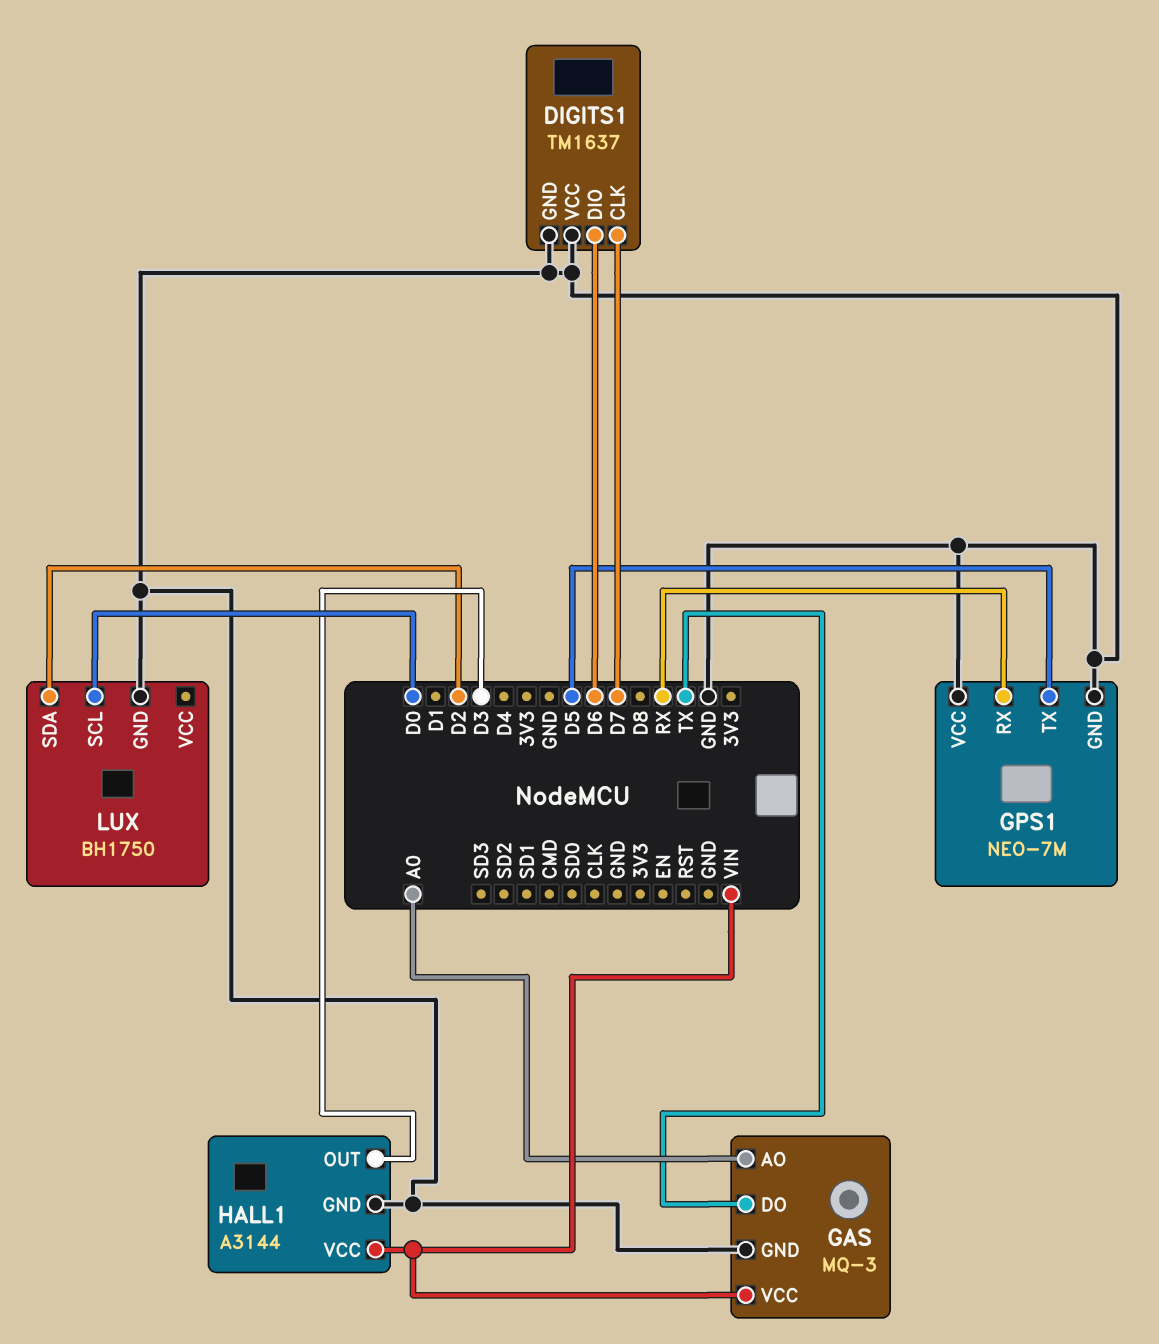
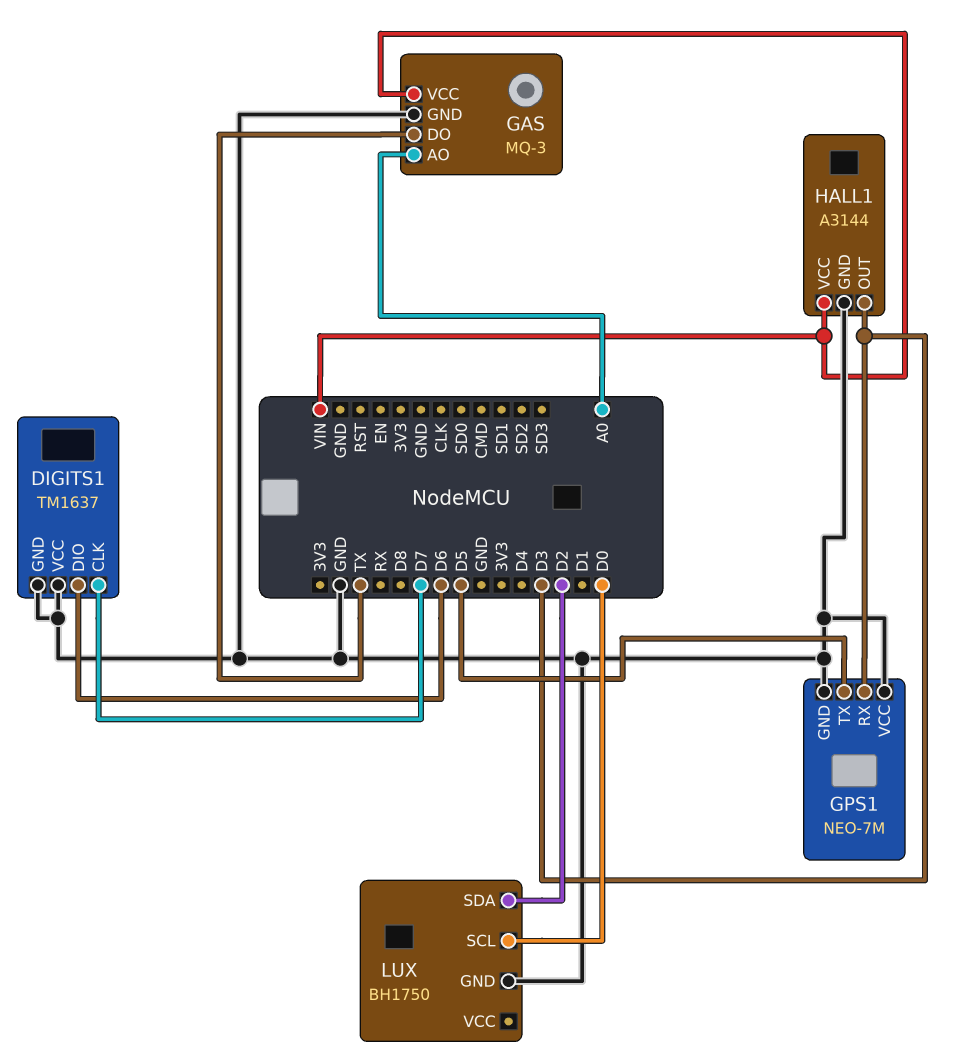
GPS1 pin RX: RX -> D3

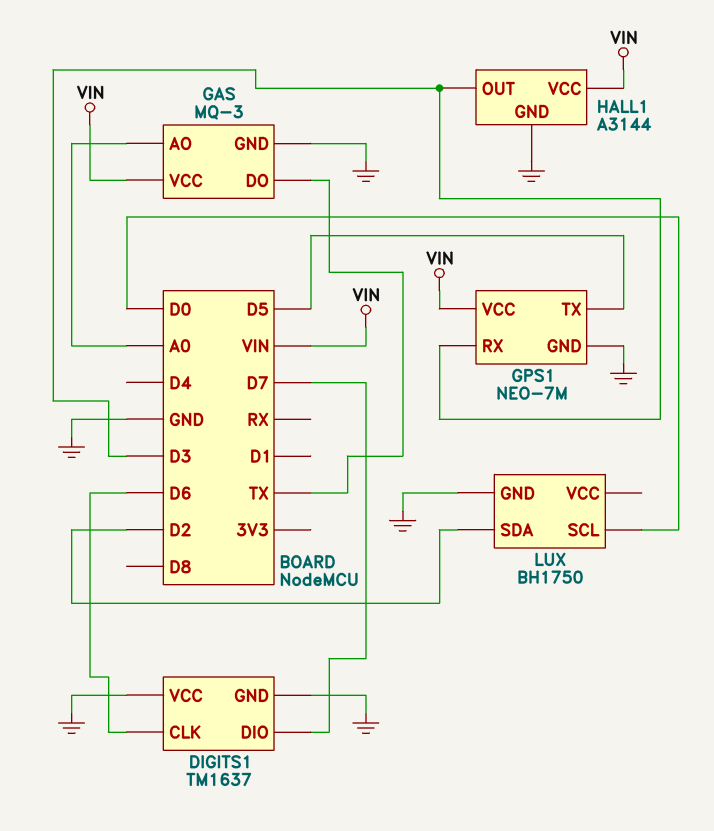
DIGITS1 pin CLK: D7 -> D6
DIGITS1 pin DIO: D6 -> D7
GPS1 pin VCC: GND -> VIN

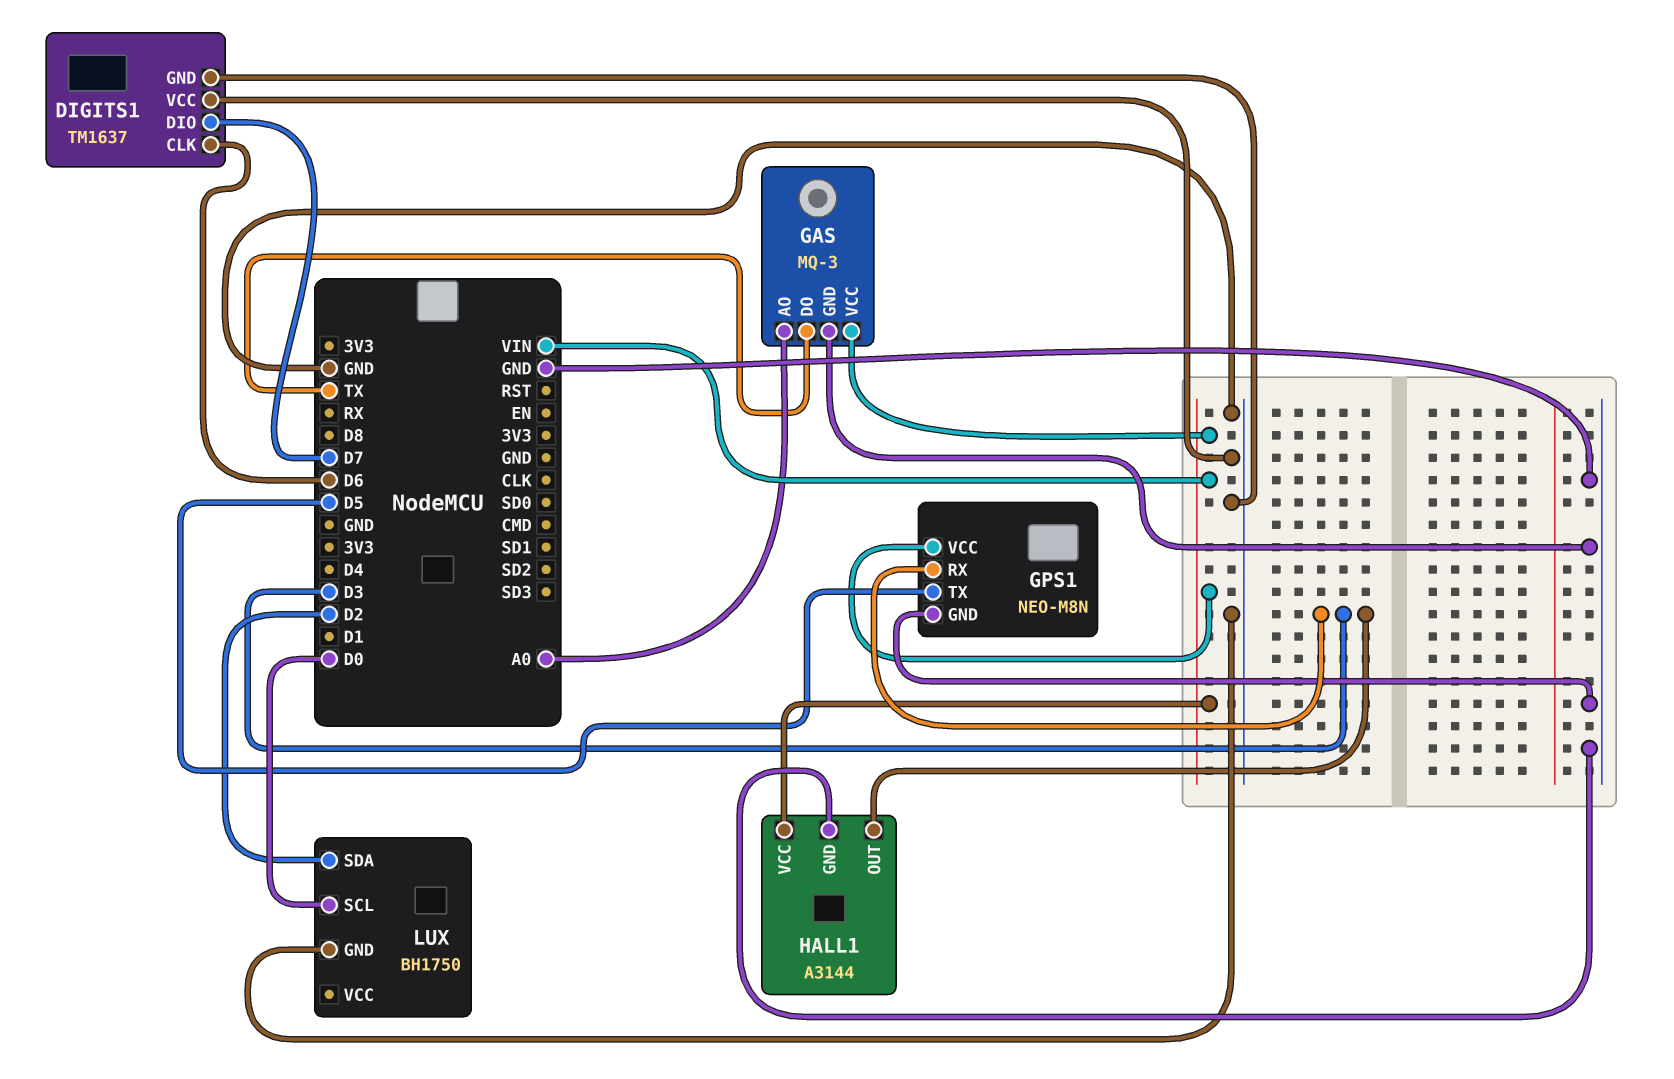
GPS1: NEO-7M -> NEO-M8N

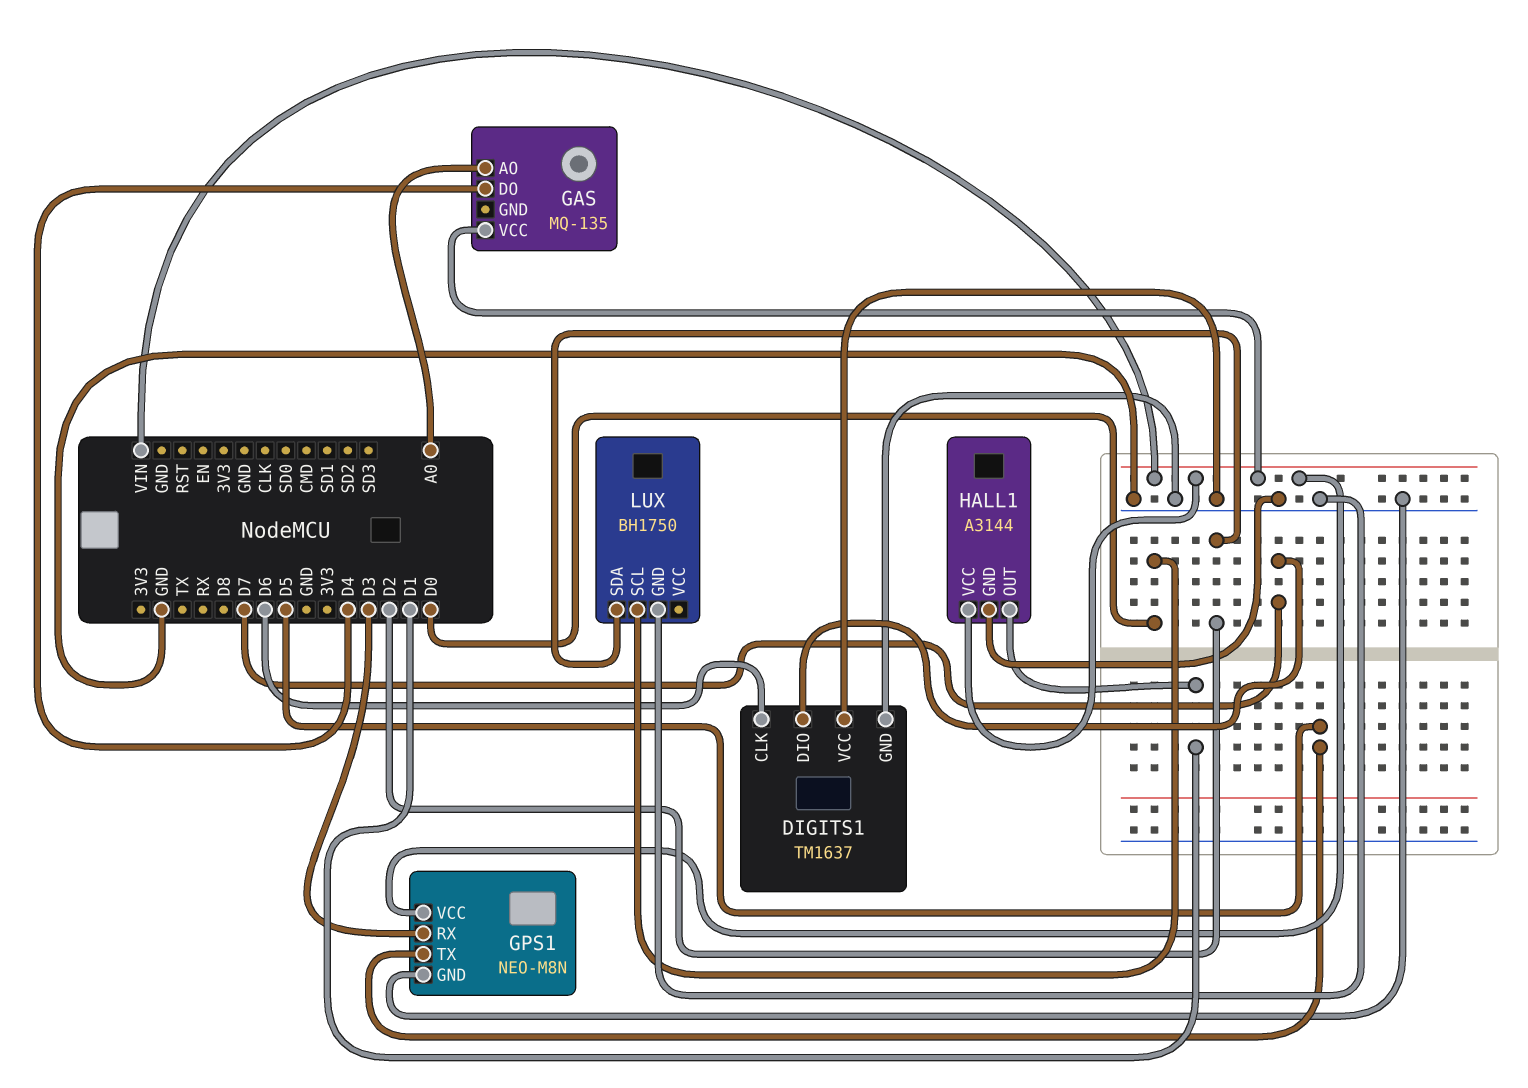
GAS: MQ-3 -> MQ-135
GAS pin DO: TX -> D4
GAS pin GND: GND -> none
HALL1 pin OUT: D3 -> D1

